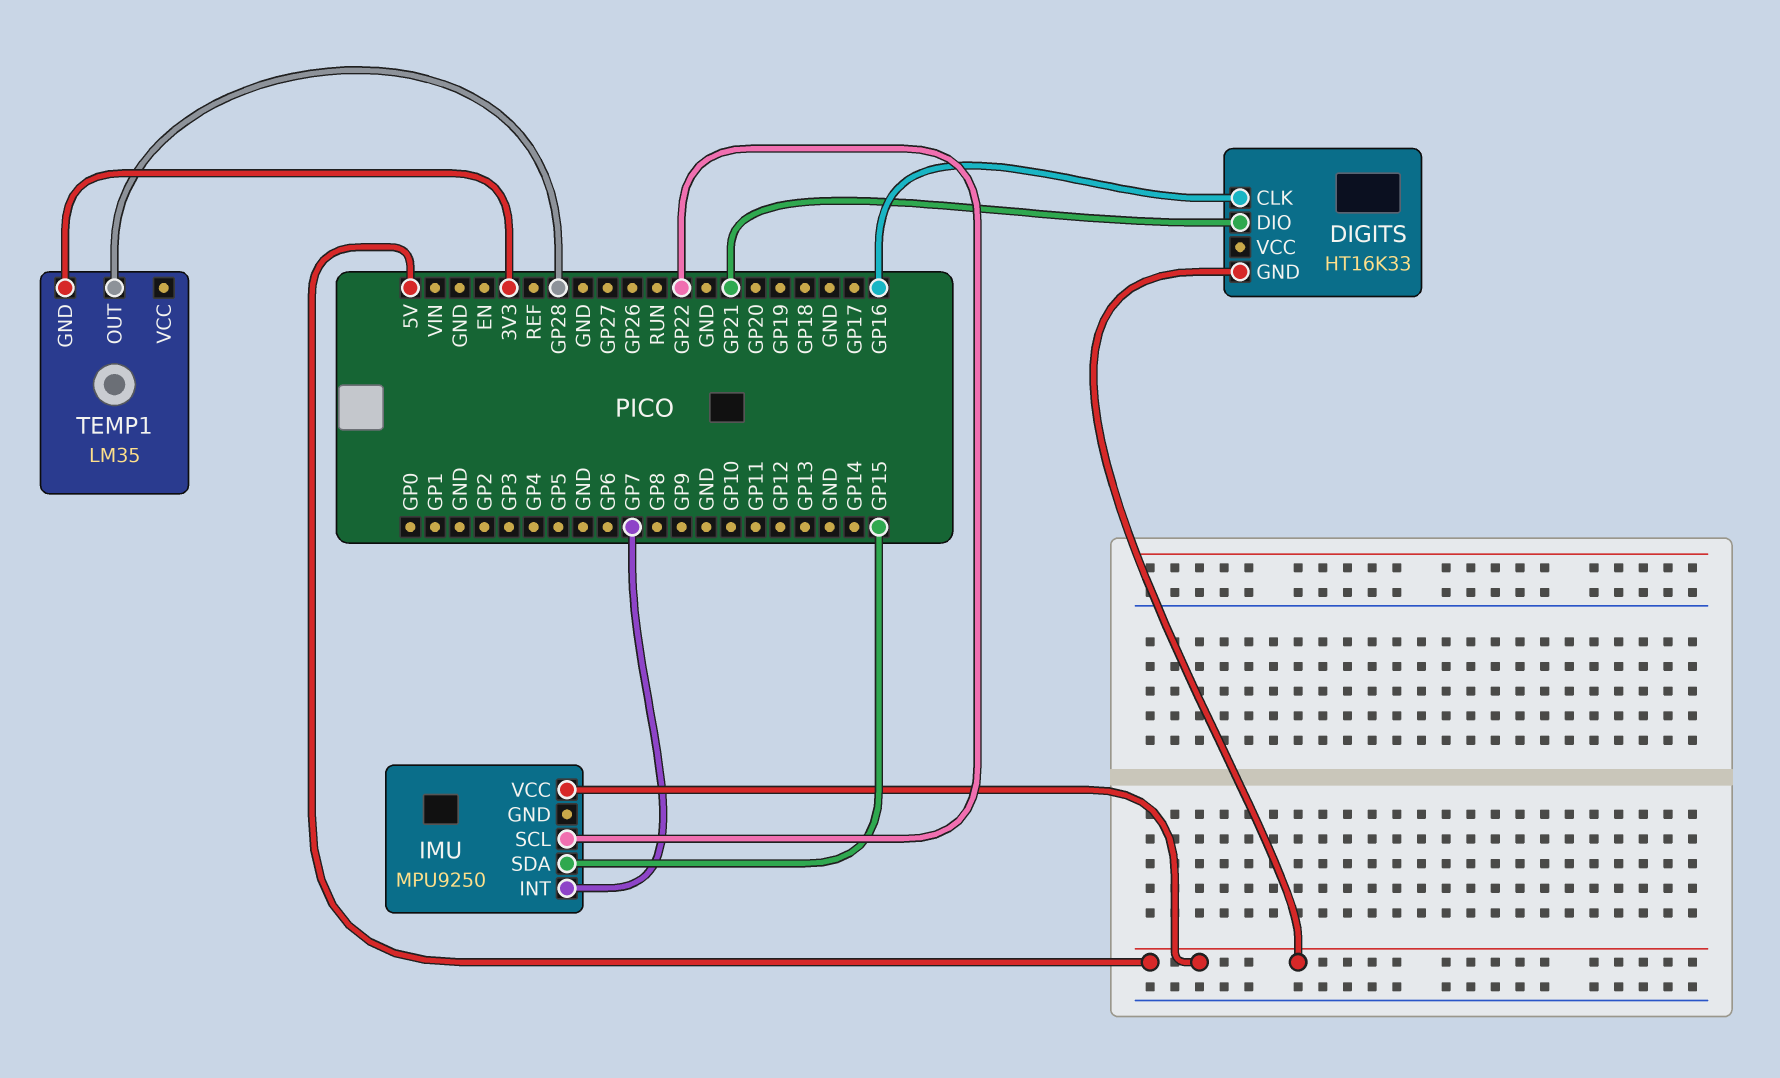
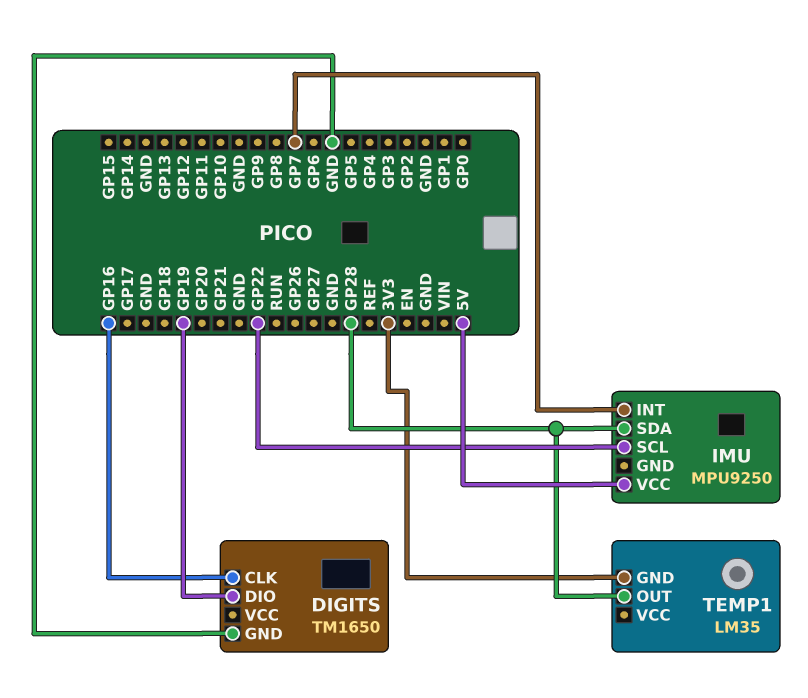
DIGITS: HT16K33 -> TM1650
DIGITS pin DIO: GP21 -> GP19
DIGITS pin GND: 5V -> GND
IMU pin SDA: GP15 -> GP28

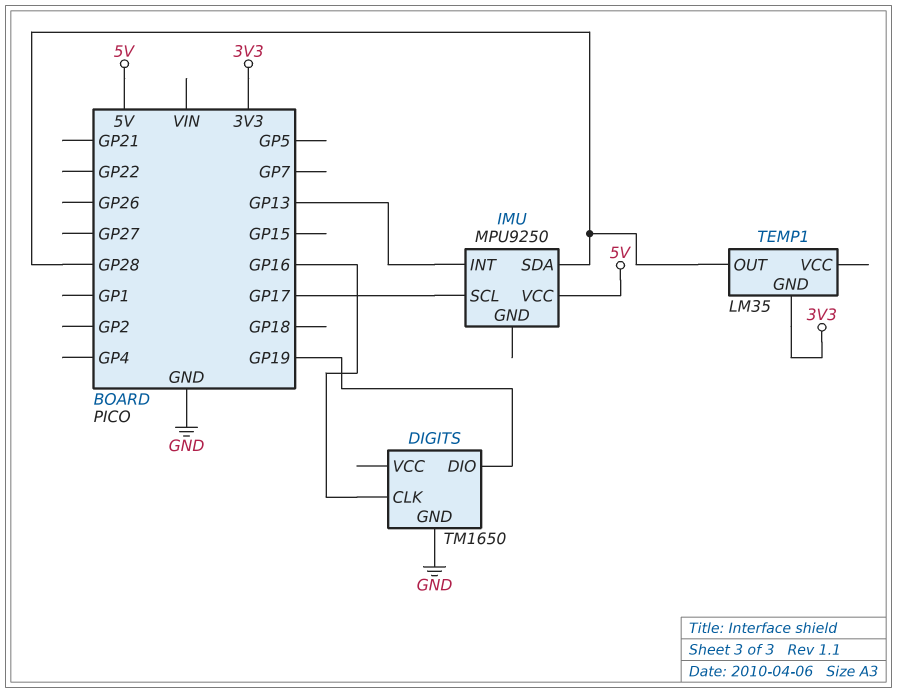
IMU pin INT: GP7 -> GP13
IMU pin SCL: GP22 -> GP17

